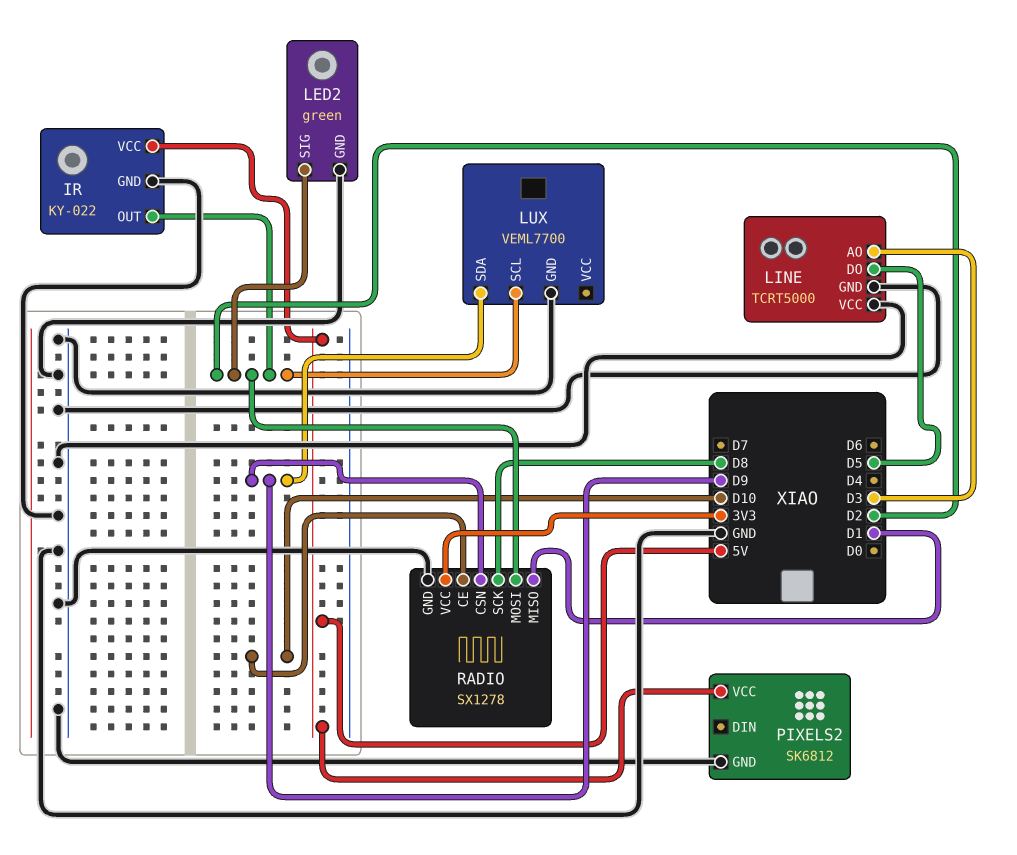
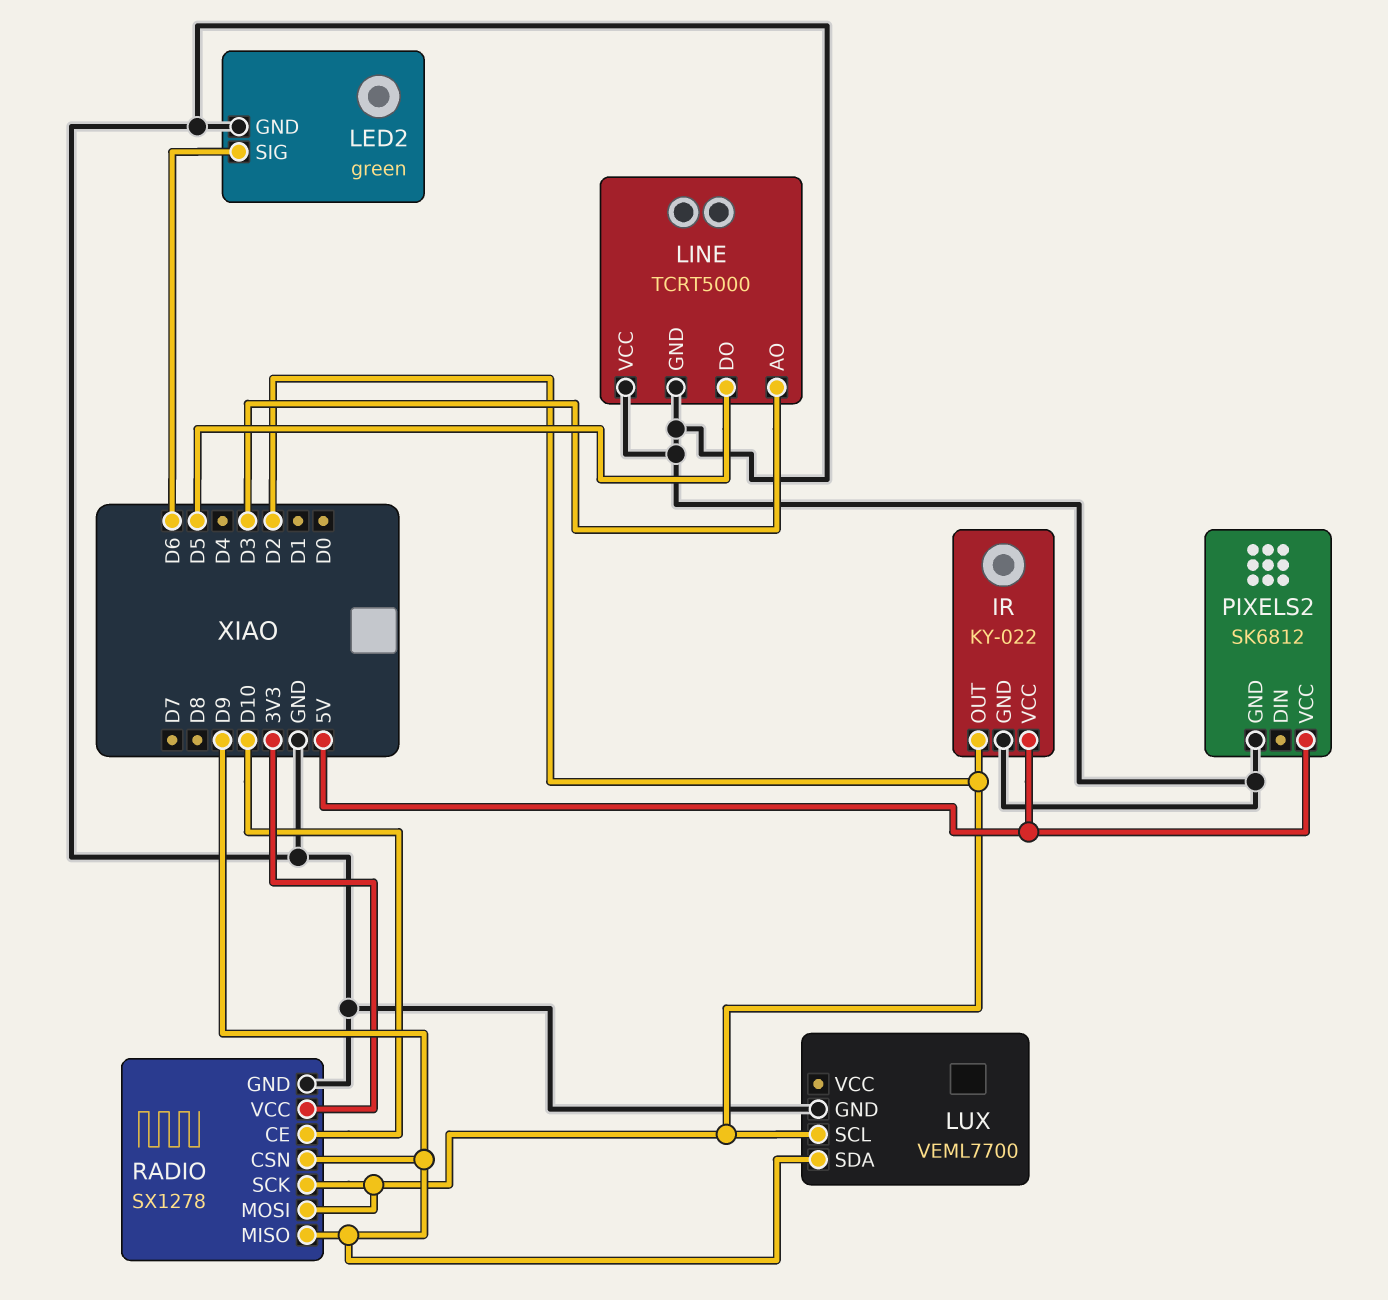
LED2 pin SIG: D2 -> D6
RADIO pin MISO: D1 -> D9
RADIO pin SCK: D8 -> D2

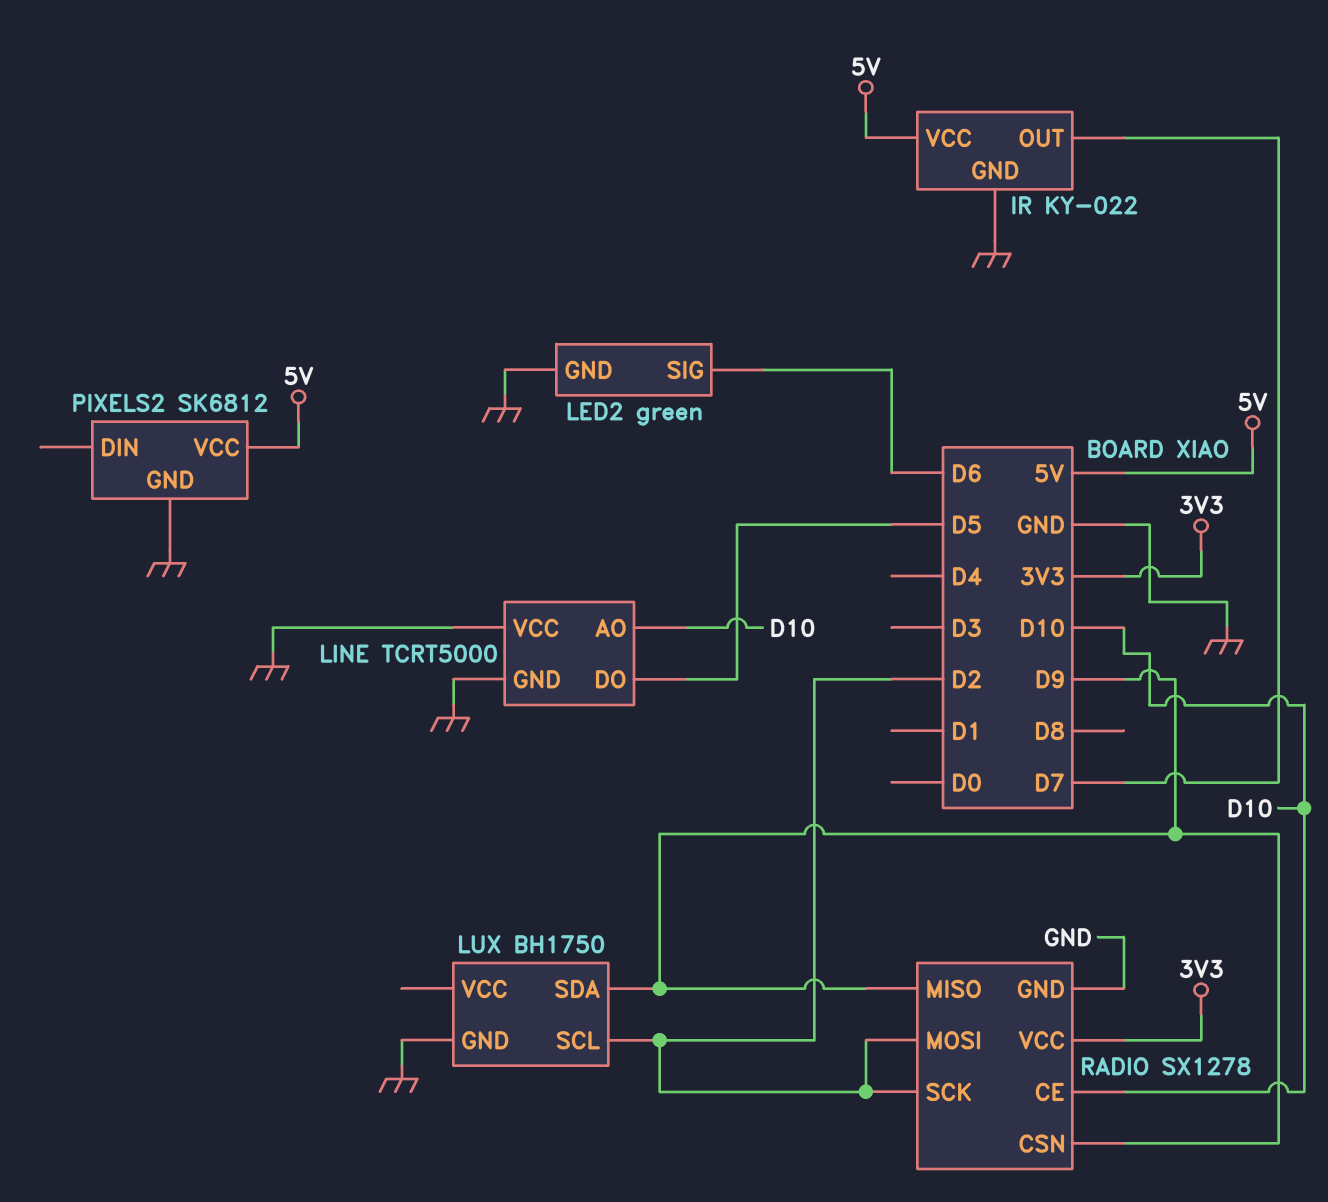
IR pin OUT: D2 -> D7
LINE pin AO: D3 -> D10
LUX: VEML7700 -> BH1750

